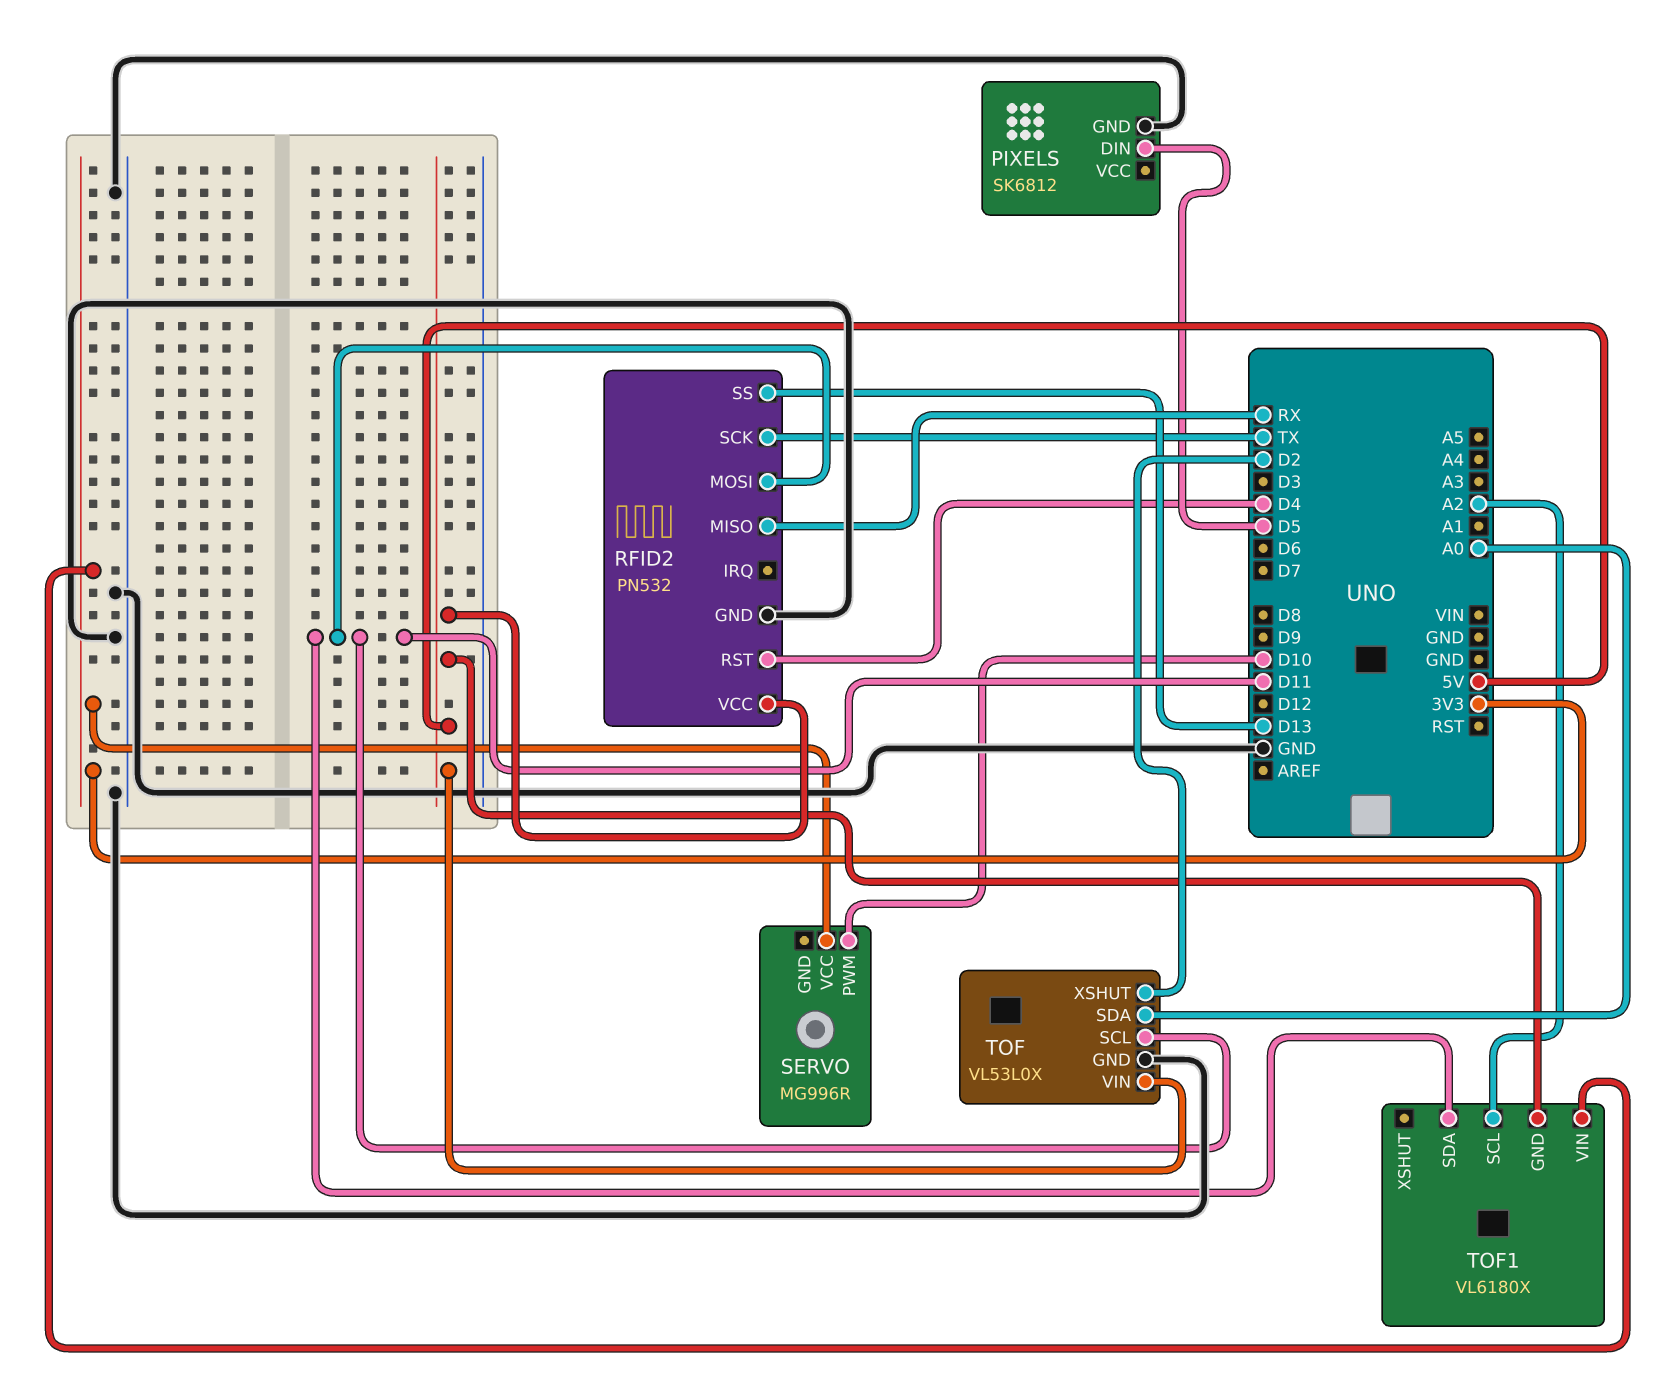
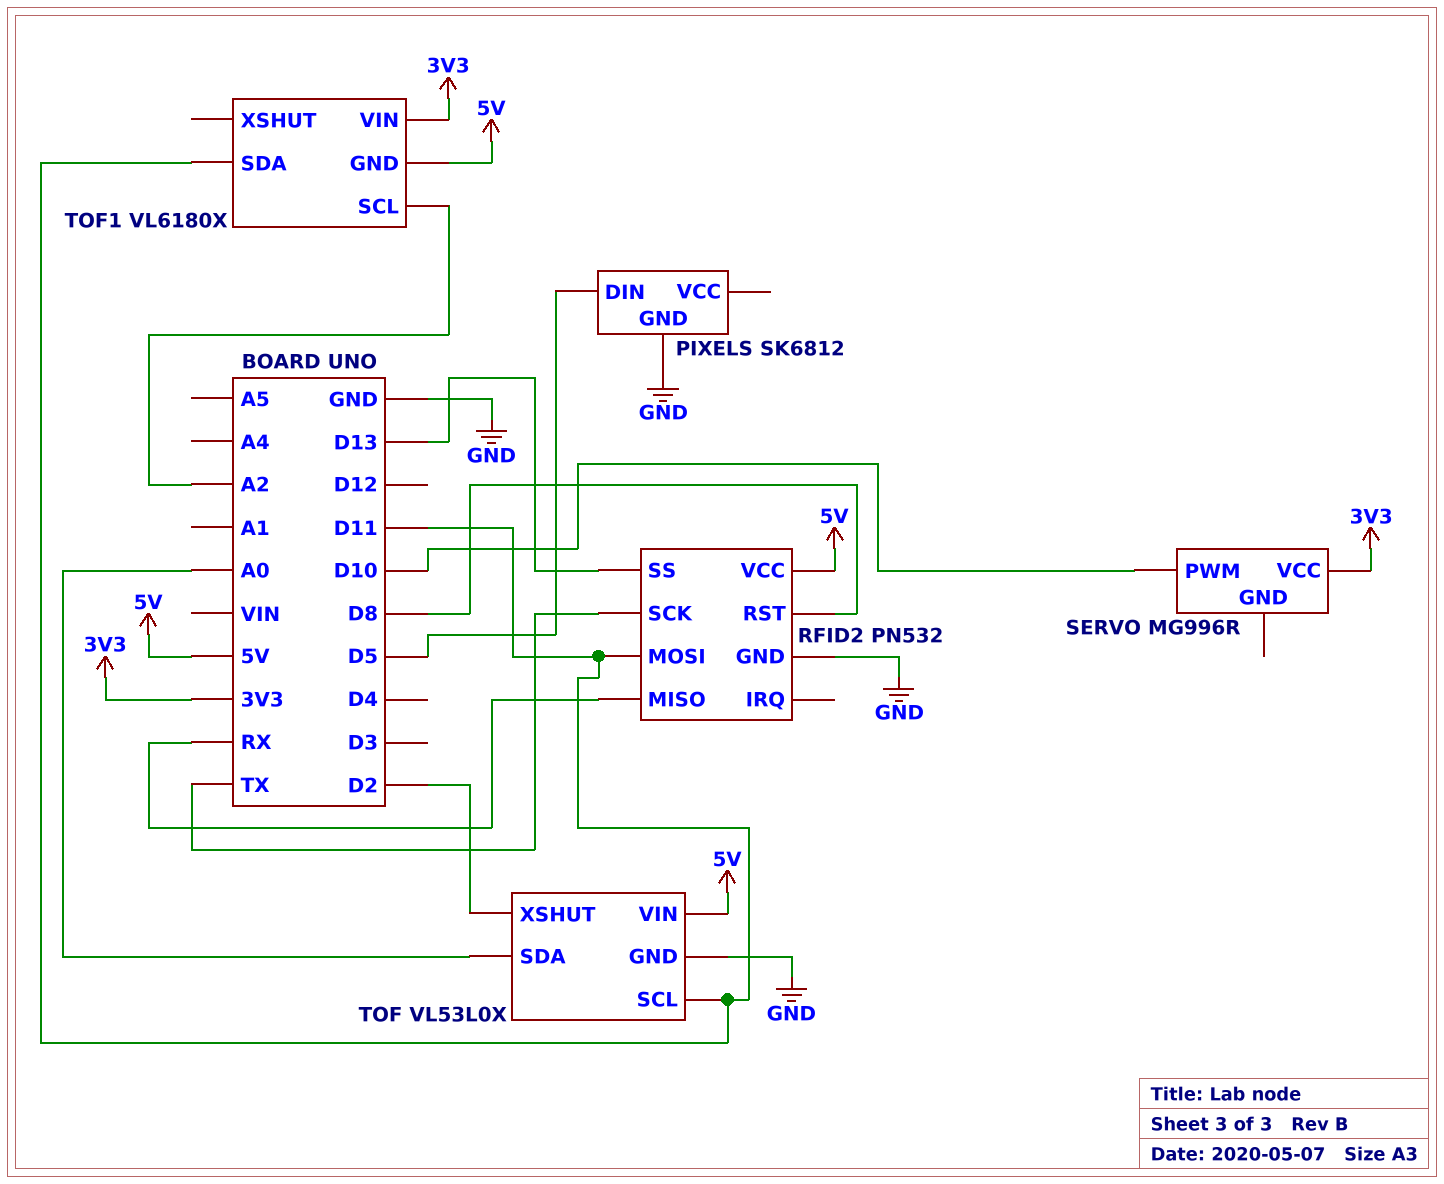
RFID2 pin RST: D4 -> D8

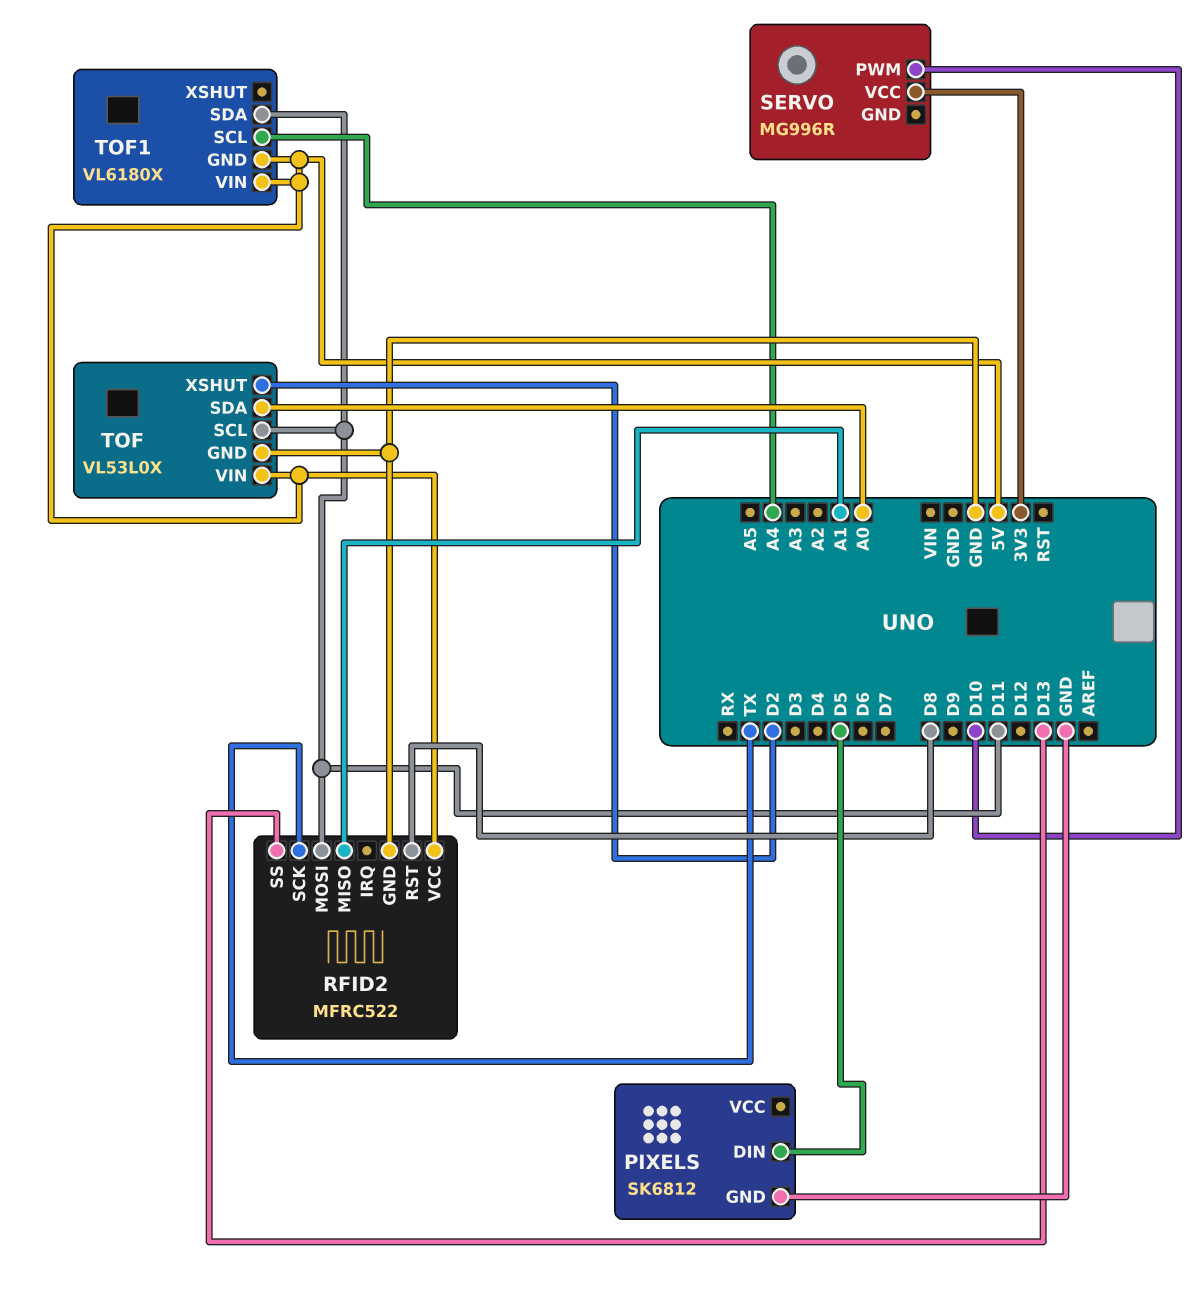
RFID2: PN532 -> MFRC522
RFID2 pin MISO: RX -> A1
TOF1 pin SCL: A2 -> A4
TOF1 pin VIN: 3V3 -> 5V

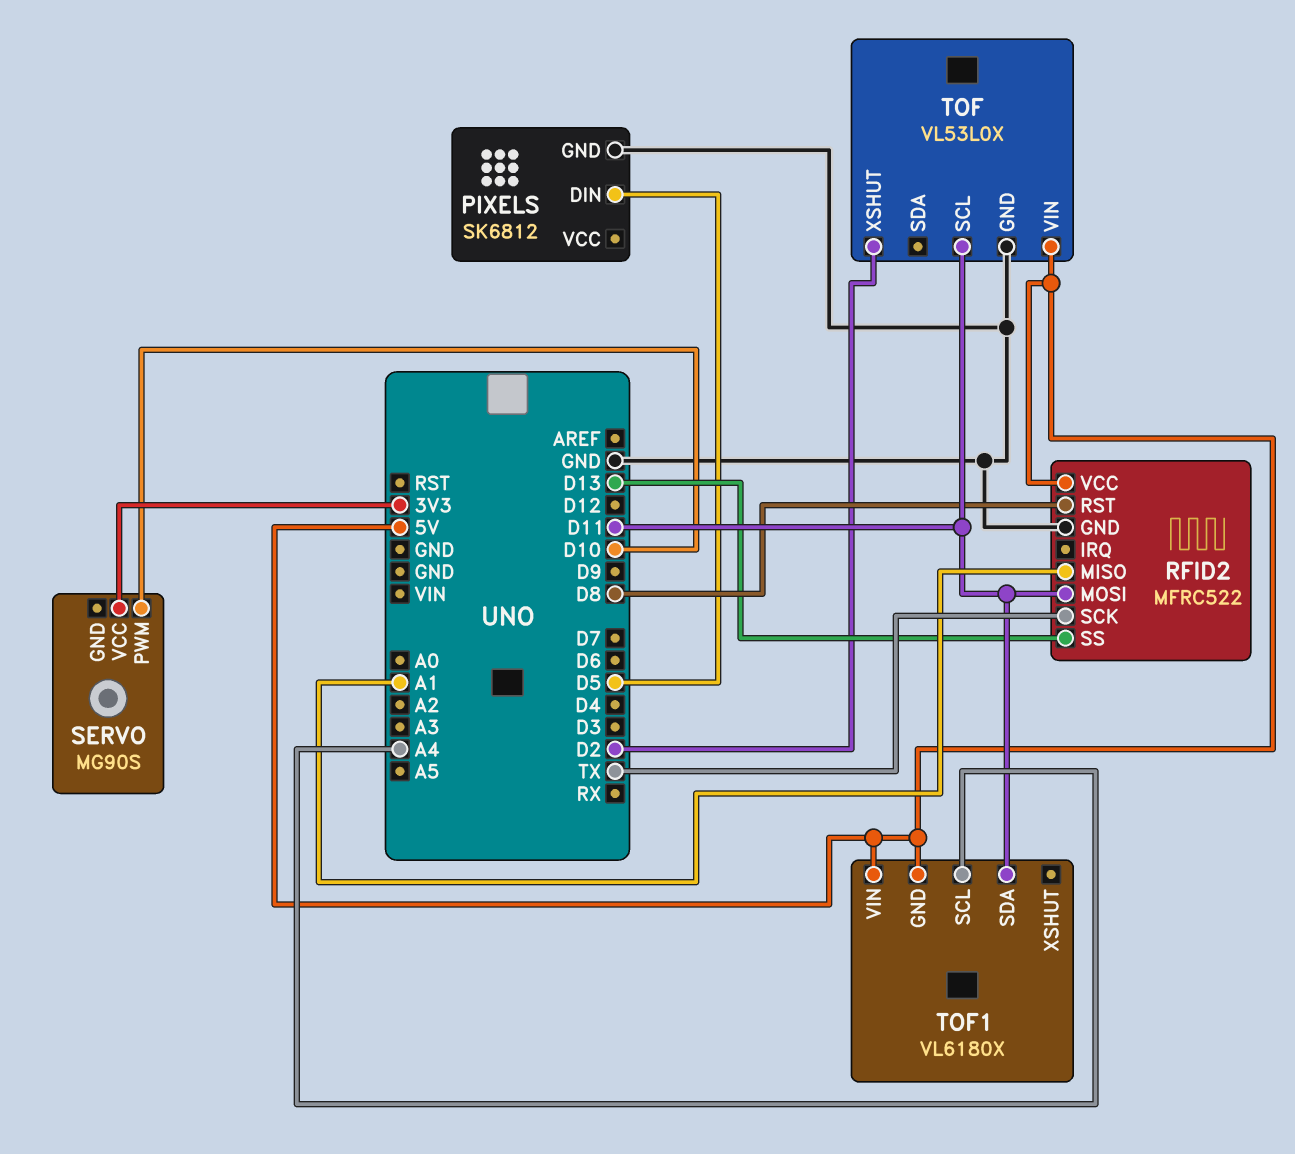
SERVO: MG996R -> MG90S
TOF pin SDA: A0 -> none

